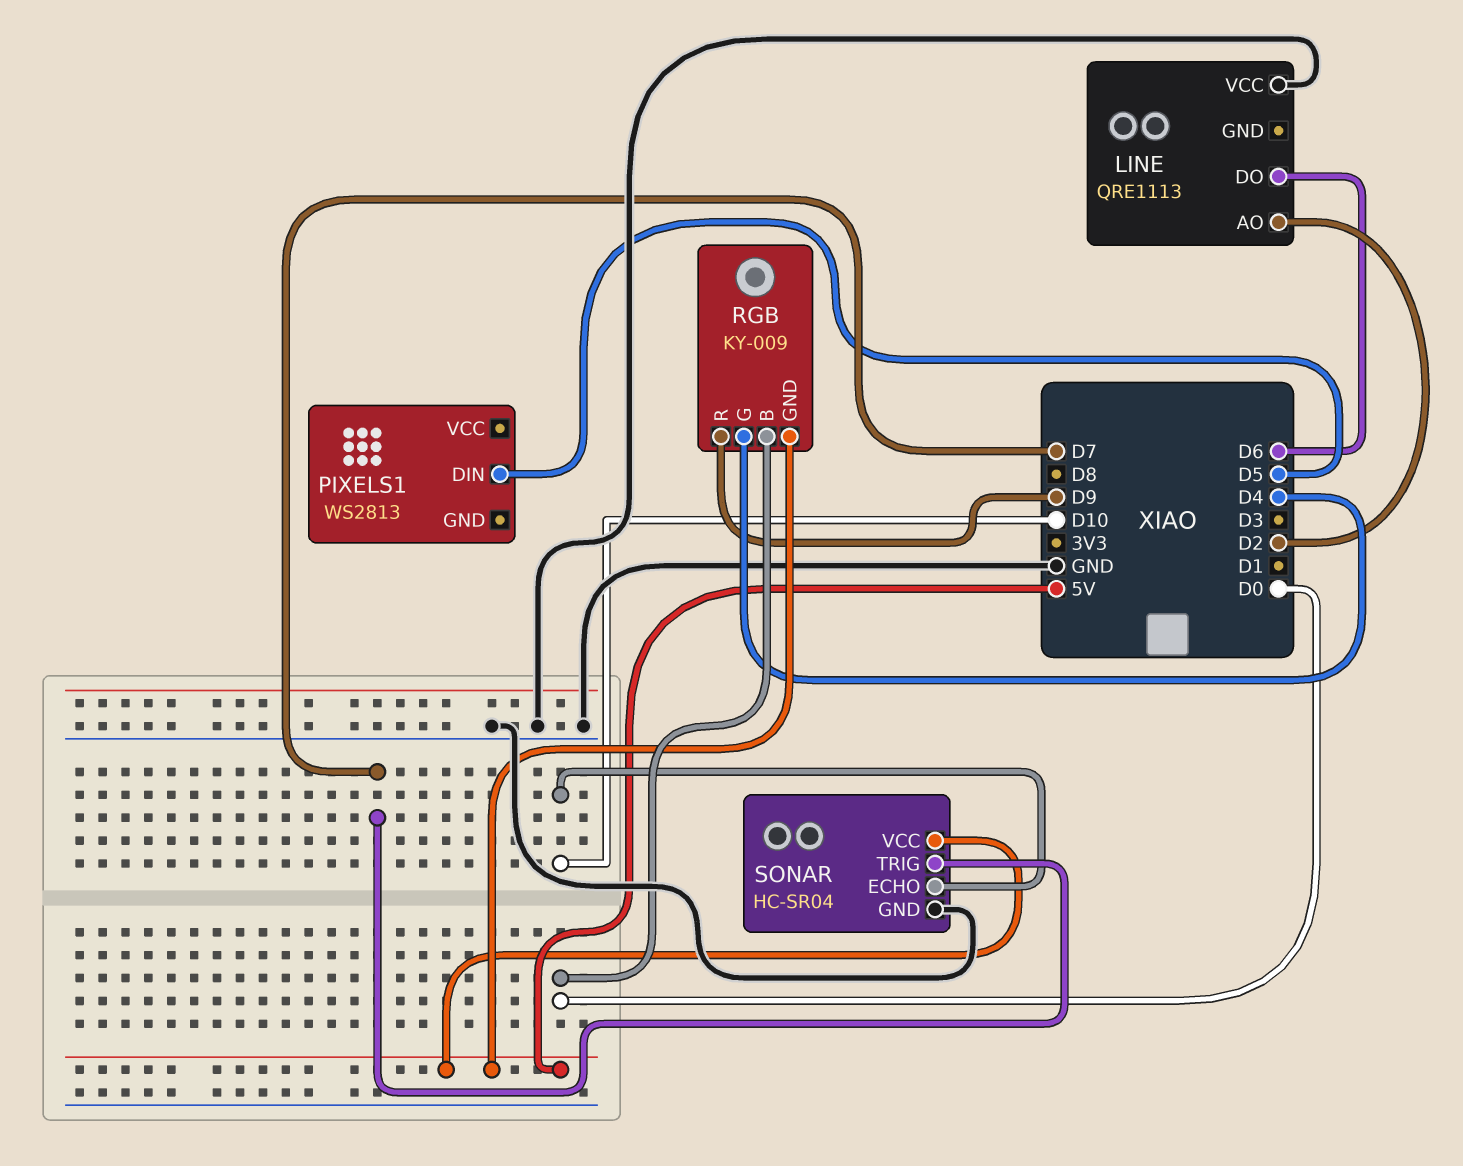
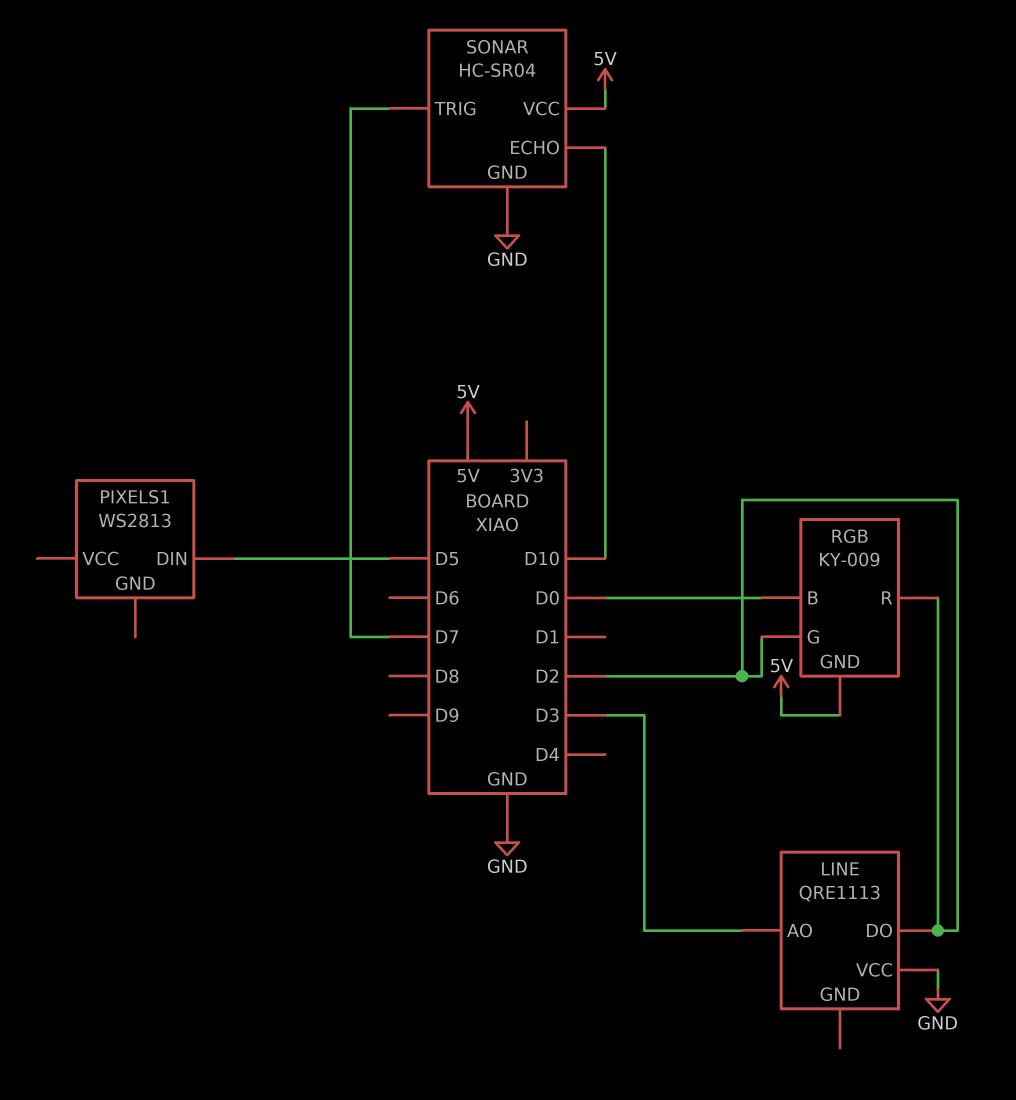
LINE pin AO: D2 -> D3
LINE pin DO: D6 -> D2
RGB pin G: D4 -> D2
RGB pin R: D9 -> D2

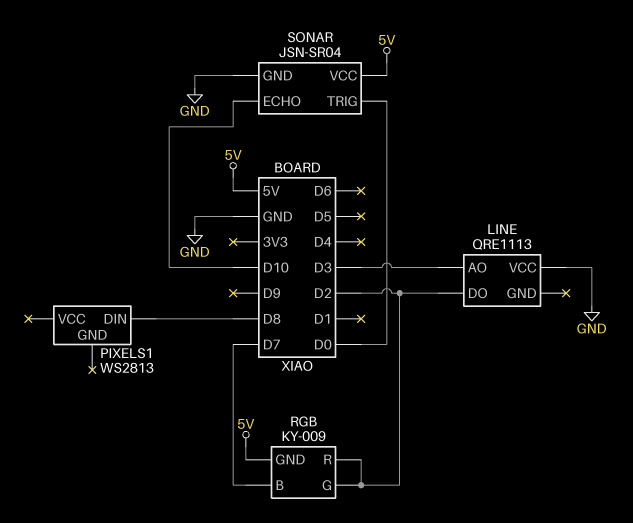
PIXELS1 pin DIN: D5 -> D8
RGB pin B: D0 -> D7
SONAR: HC-SR04 -> JSN-SR04
SONAR pin TRIG: D7 -> D0

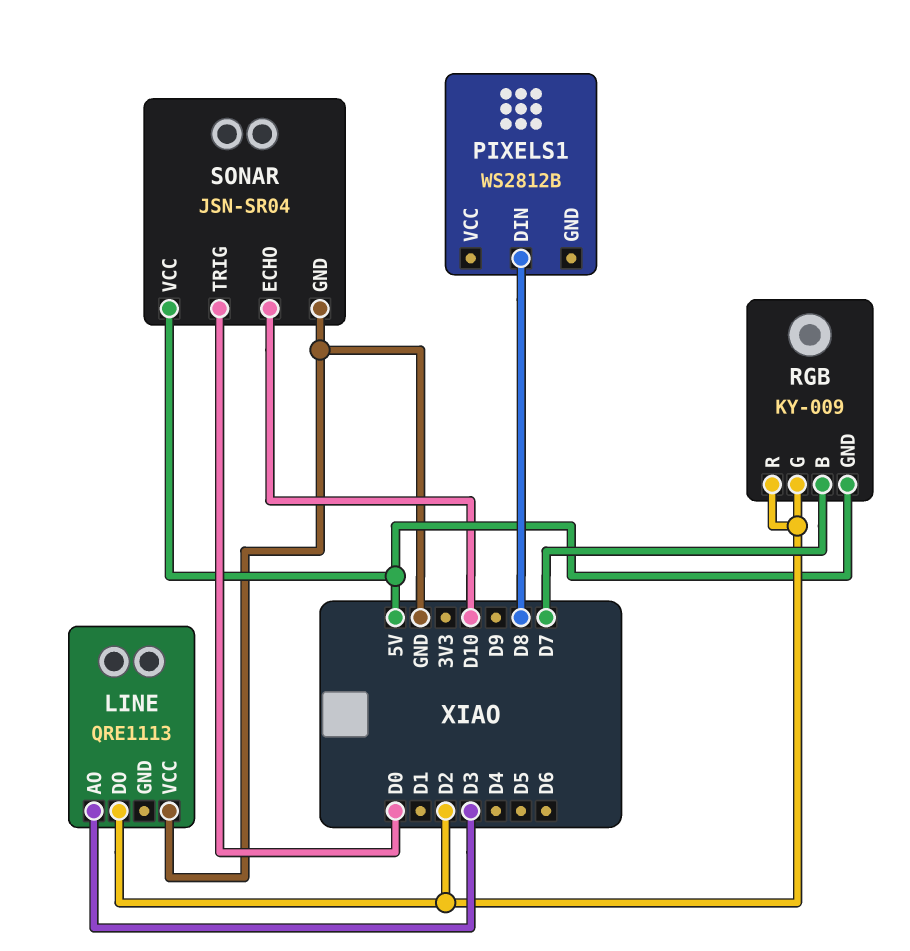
PIXELS1: WS2813 -> WS2812B

